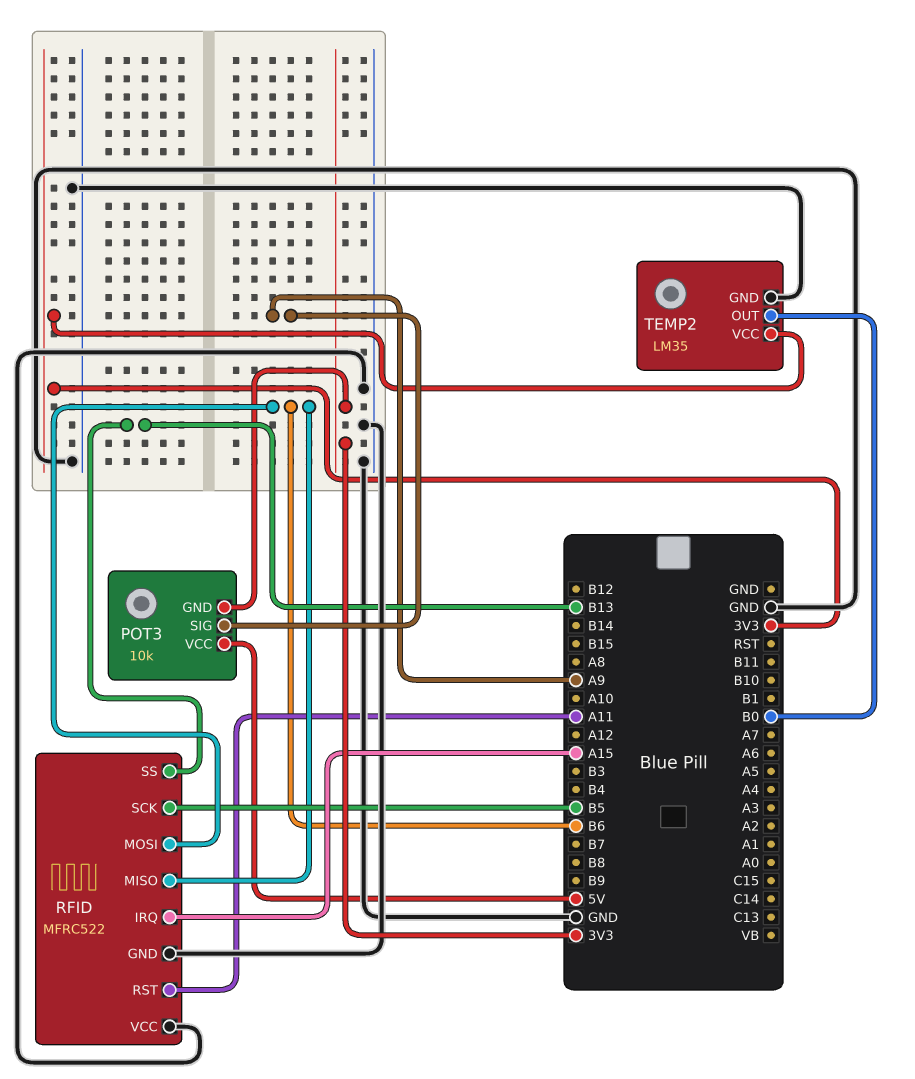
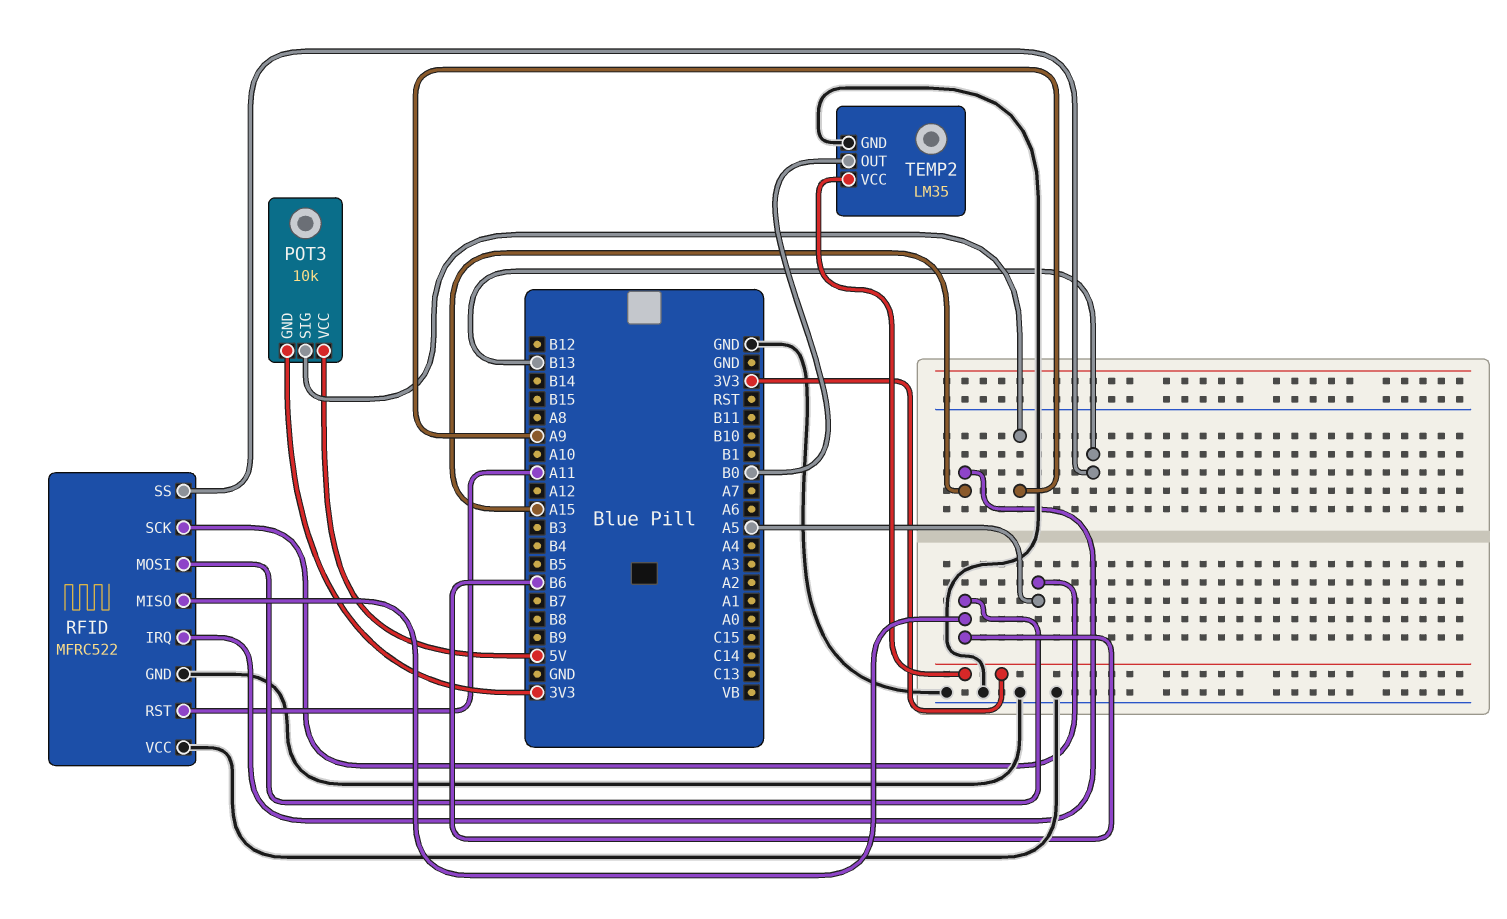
RFID pin SCK: B5 -> A5

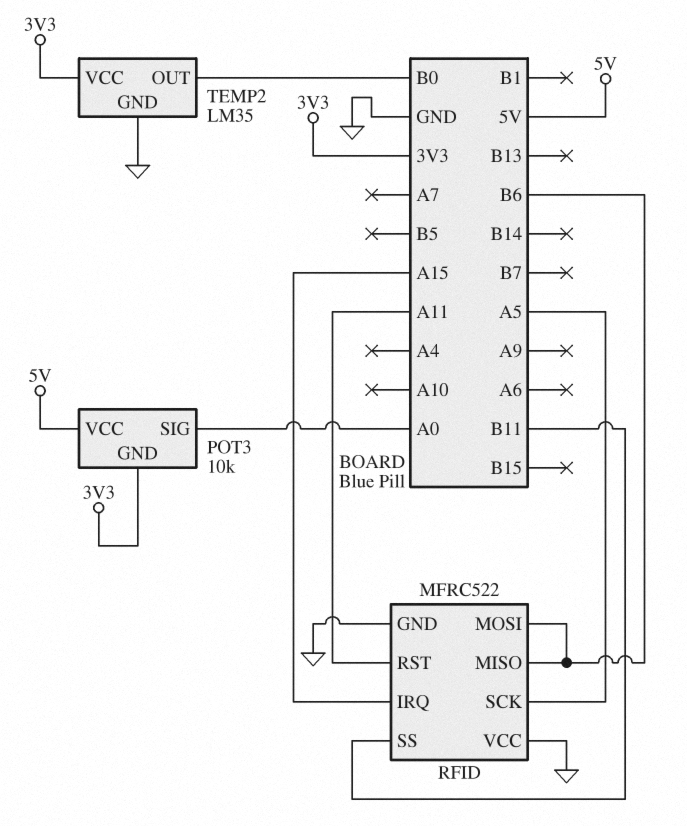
POT3 pin SIG: A9 -> A0
RFID pin SS: B13 -> B11

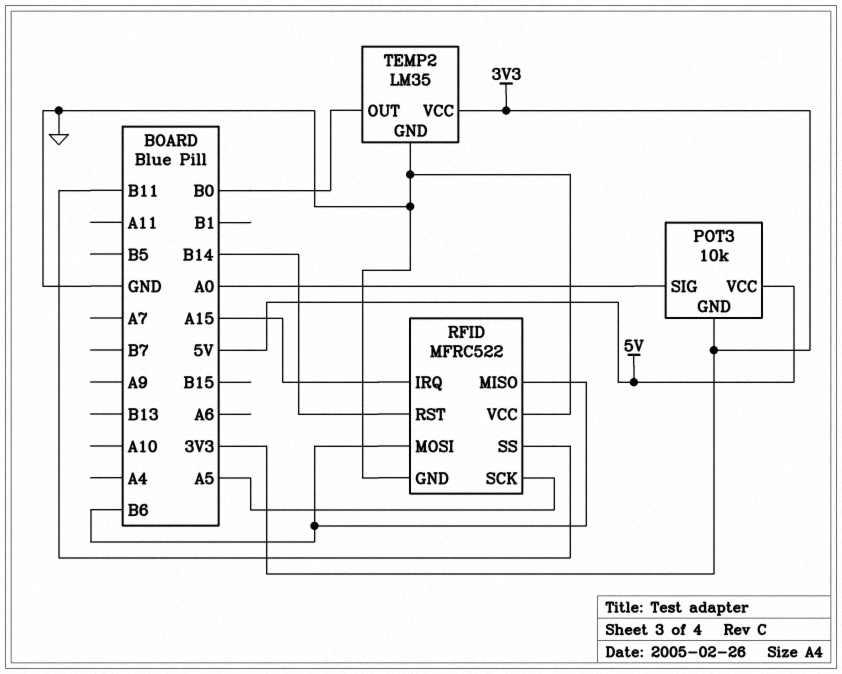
RFID pin RST: A11 -> B14

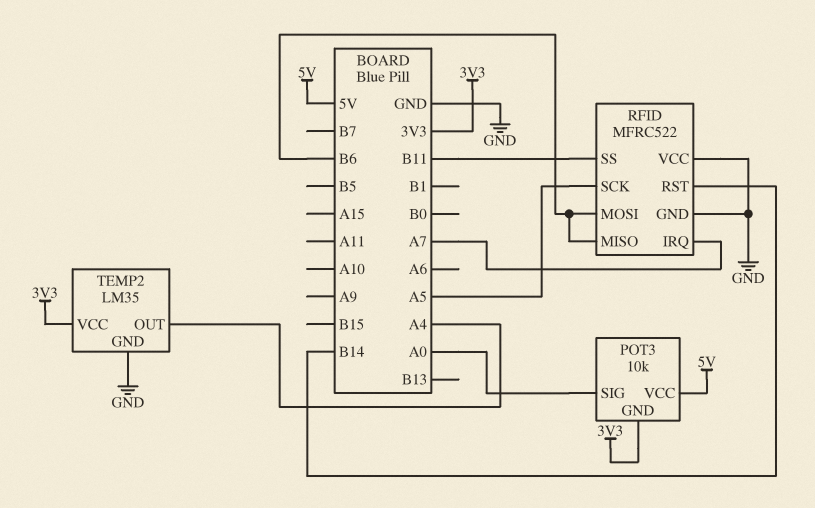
RFID pin IRQ: A15 -> A7
TEMP2 pin OUT: B0 -> A4

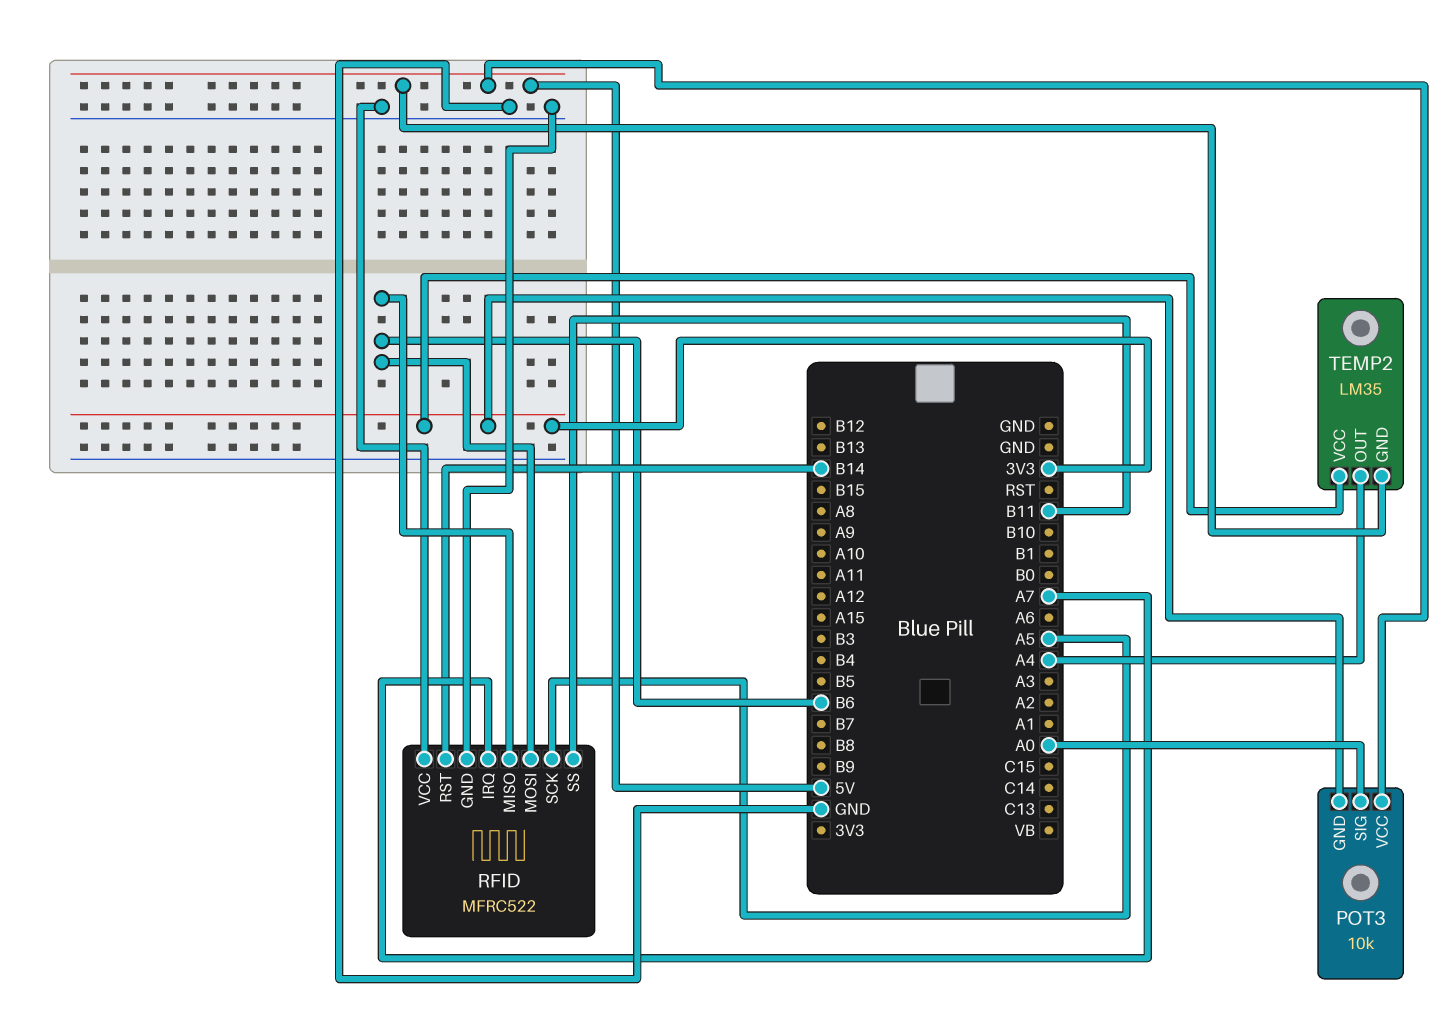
TEMP2 pin GND: GND -> 5V

